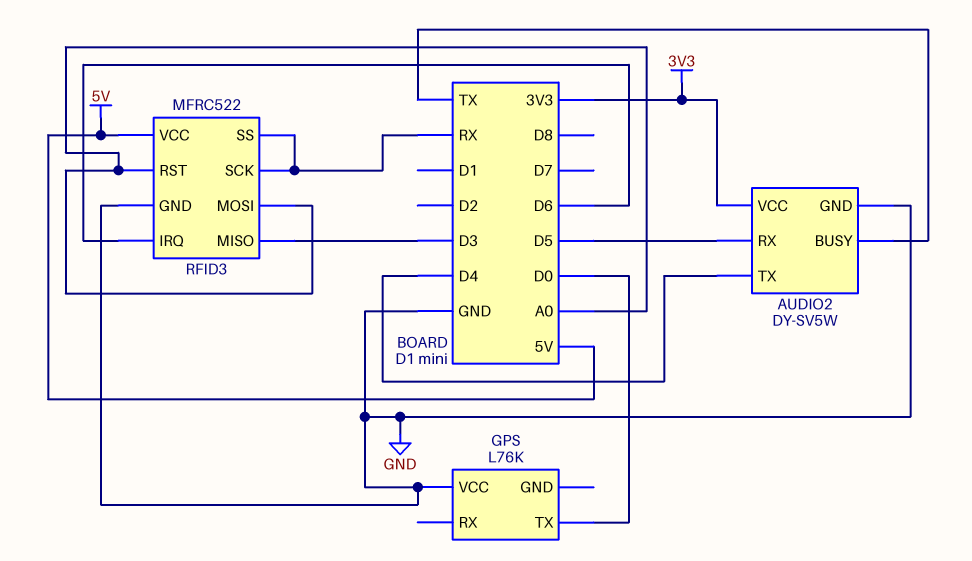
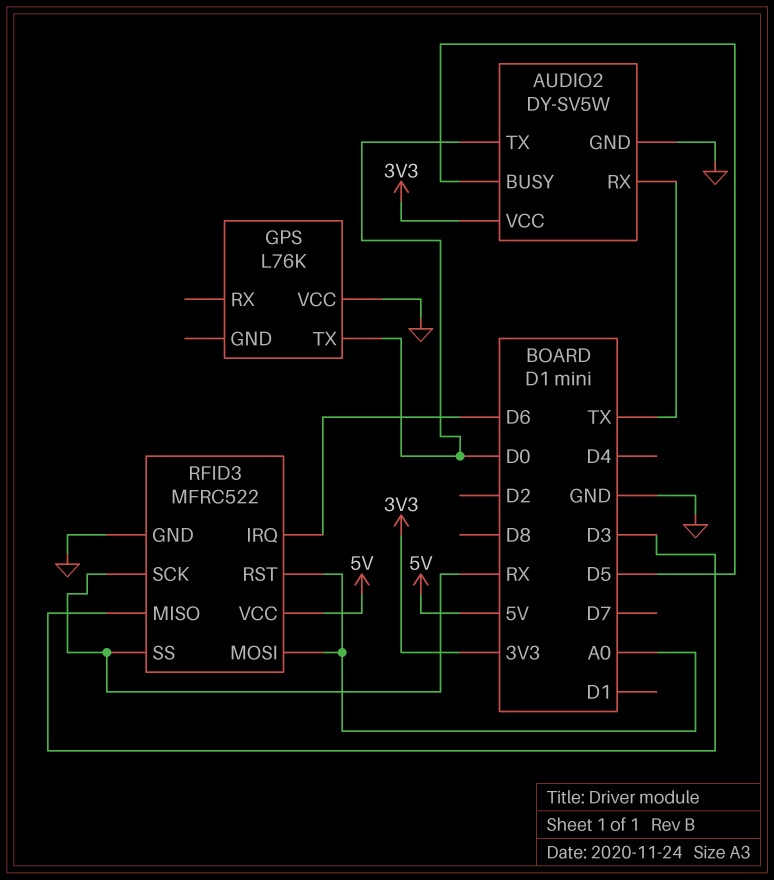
AUDIO2 pin BUSY: TX -> D5
AUDIO2 pin RX: D5 -> TX
AUDIO2 pin TX: D4 -> D0

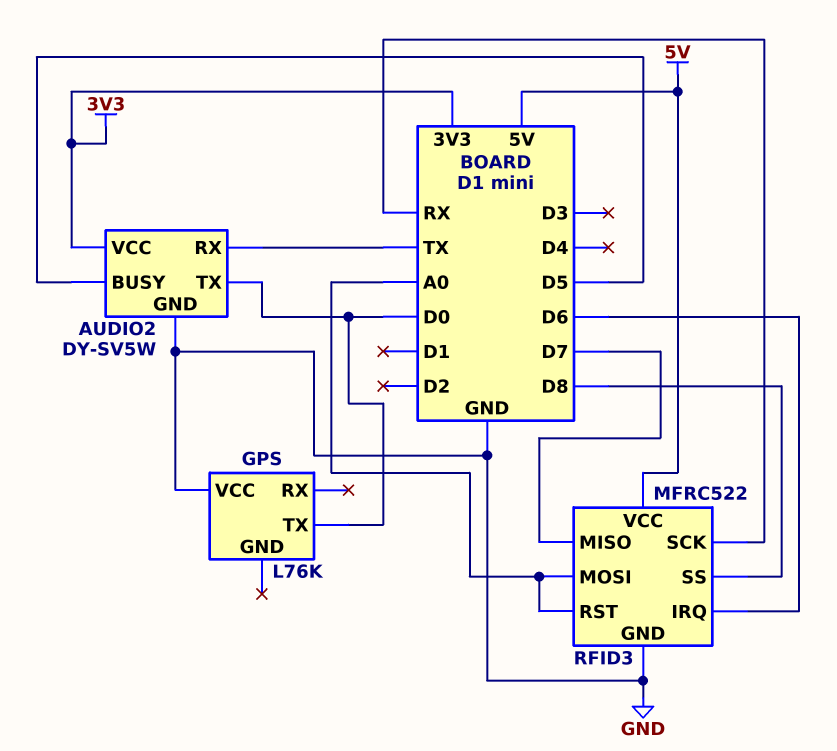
RFID3 pin MISO: D3 -> D7
RFID3 pin SS: RX -> D8

